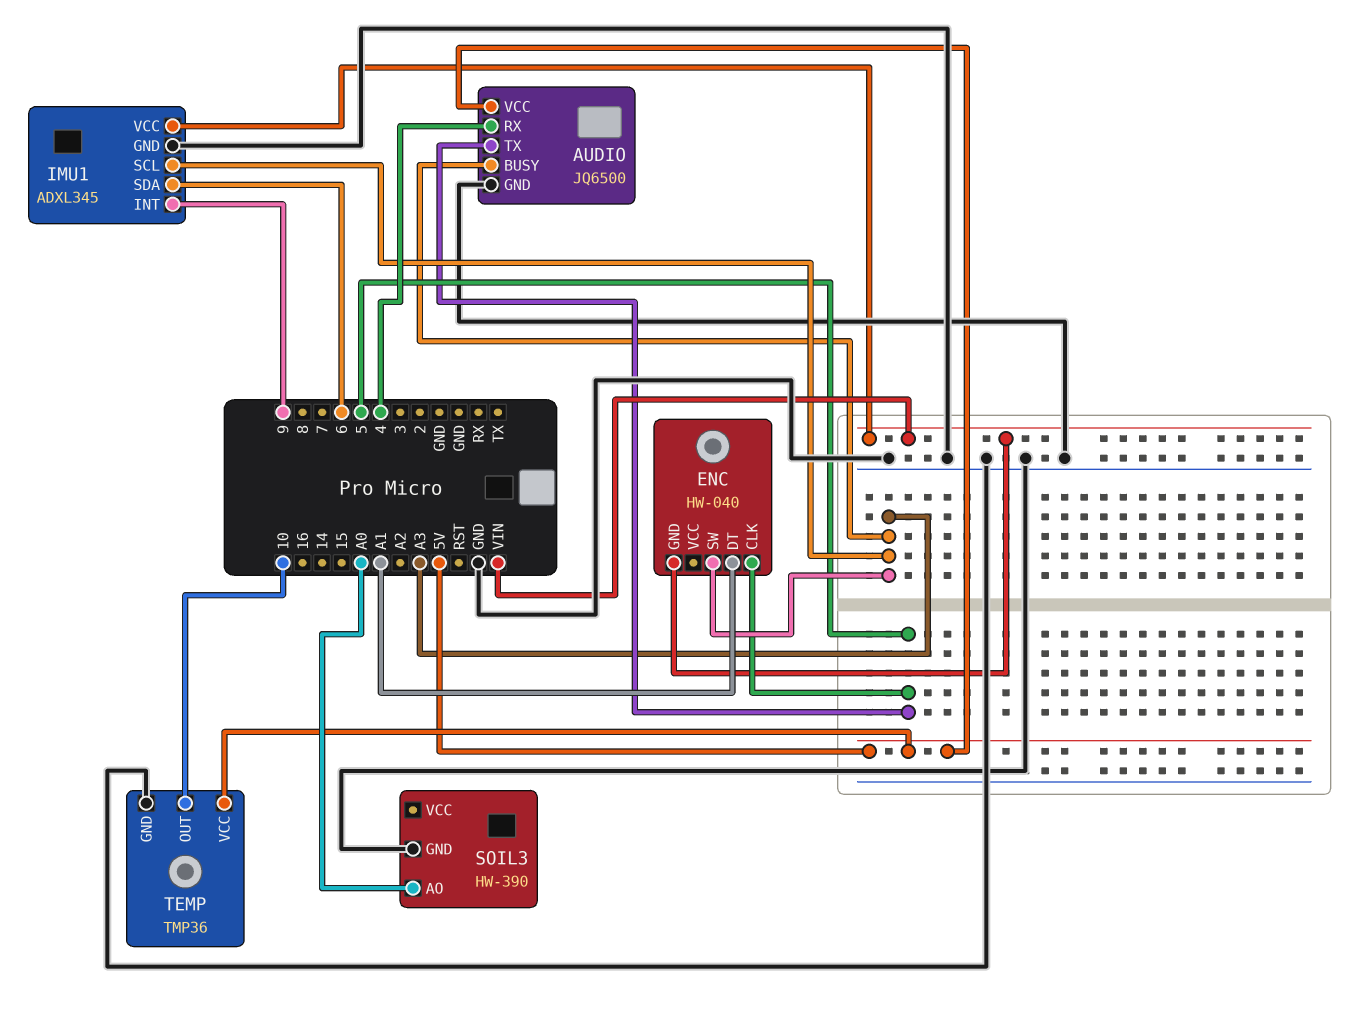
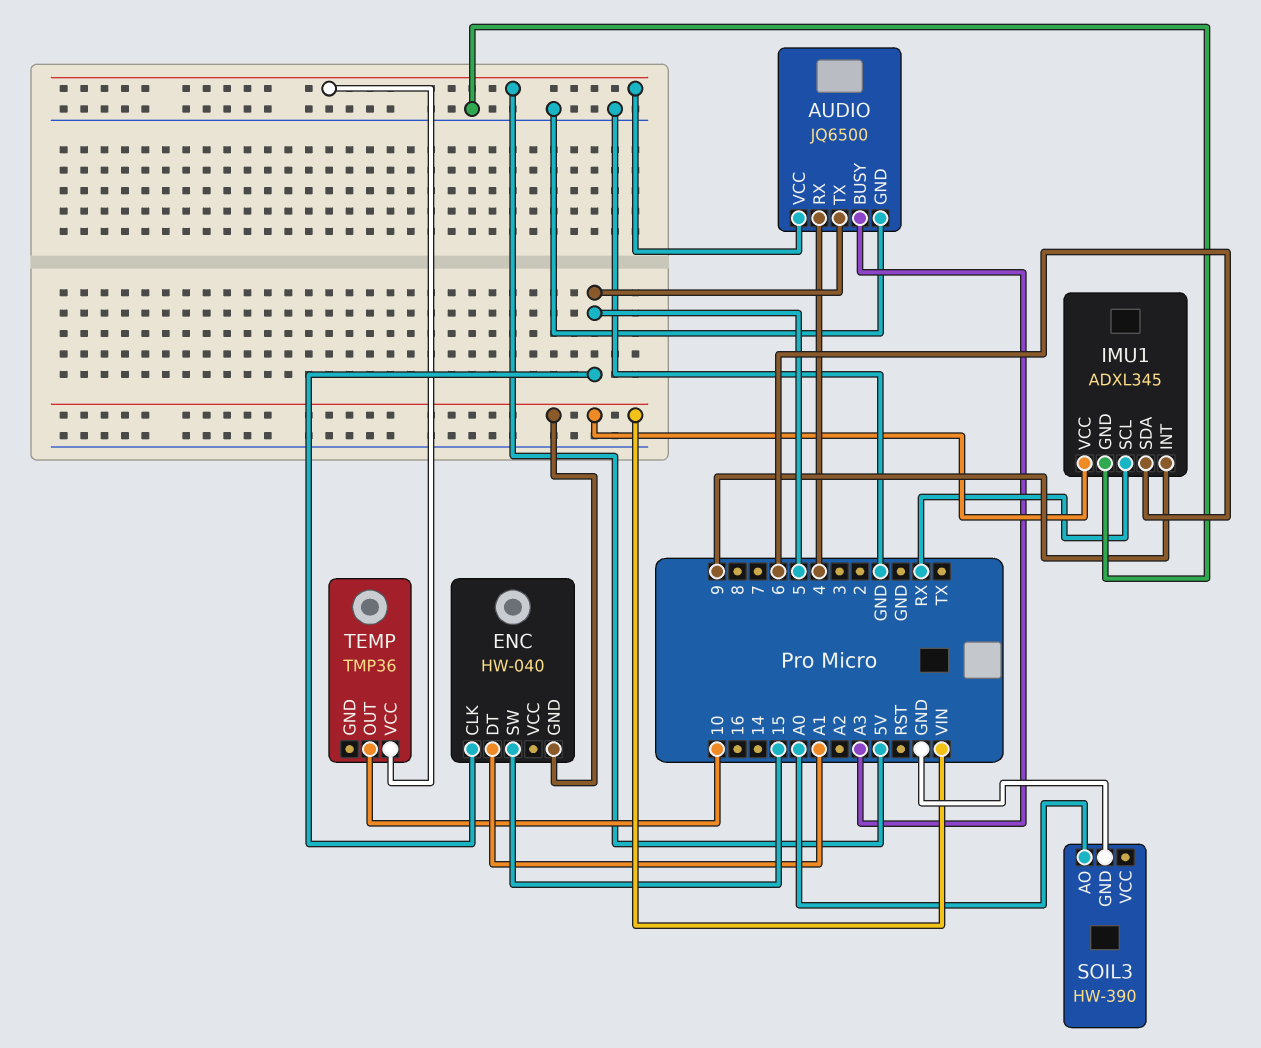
ENC pin SW: A3 -> 15
IMU1 pin SCL: A3 -> RX
TEMP pin GND: GND -> none

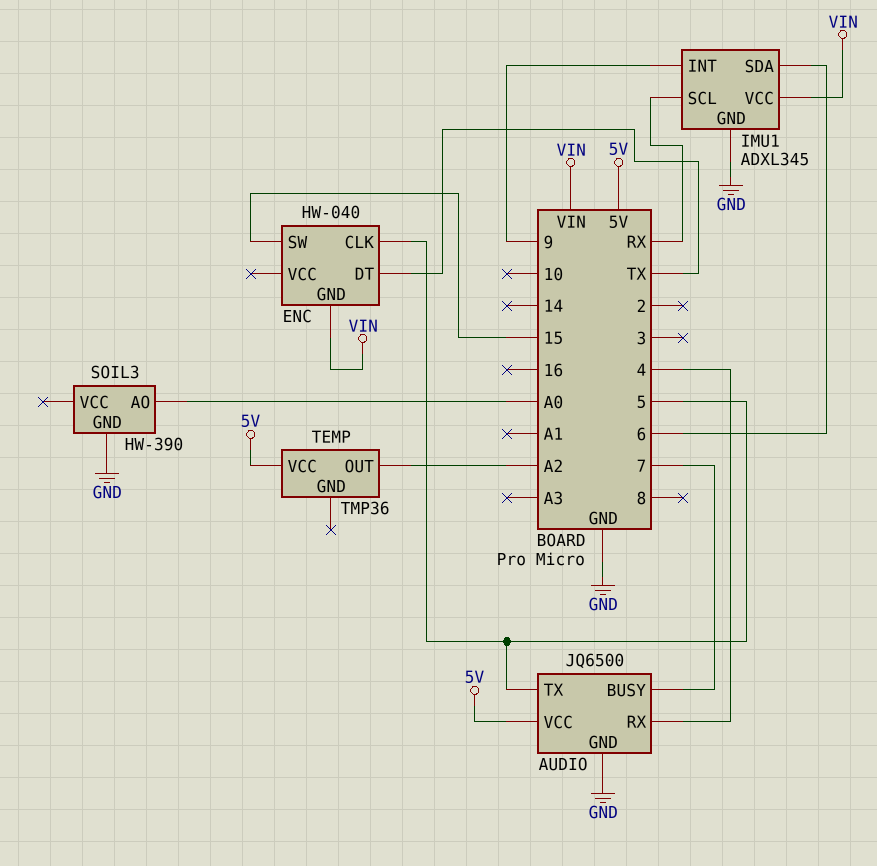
AUDIO pin BUSY: A3 -> 7
ENC pin DT: A1 -> TX
TEMP pin OUT: 10 -> A2

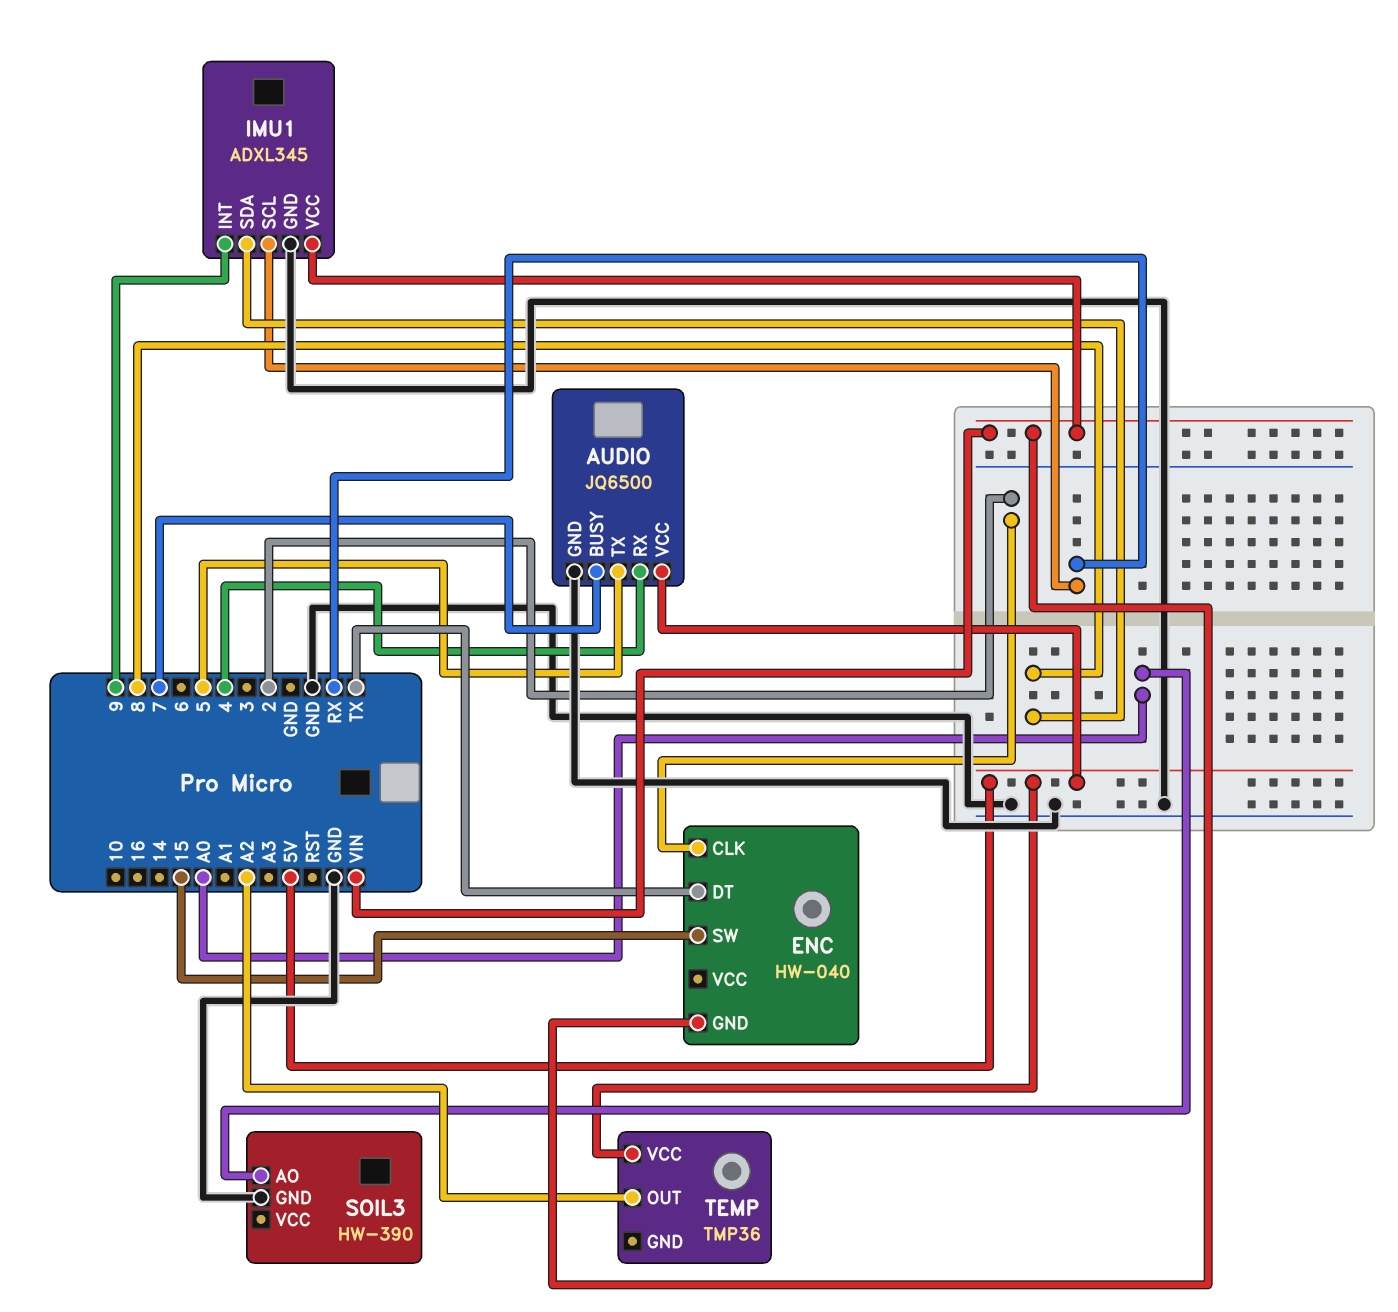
ENC pin CLK: 5 -> 2
IMU1 pin SDA: 6 -> 8

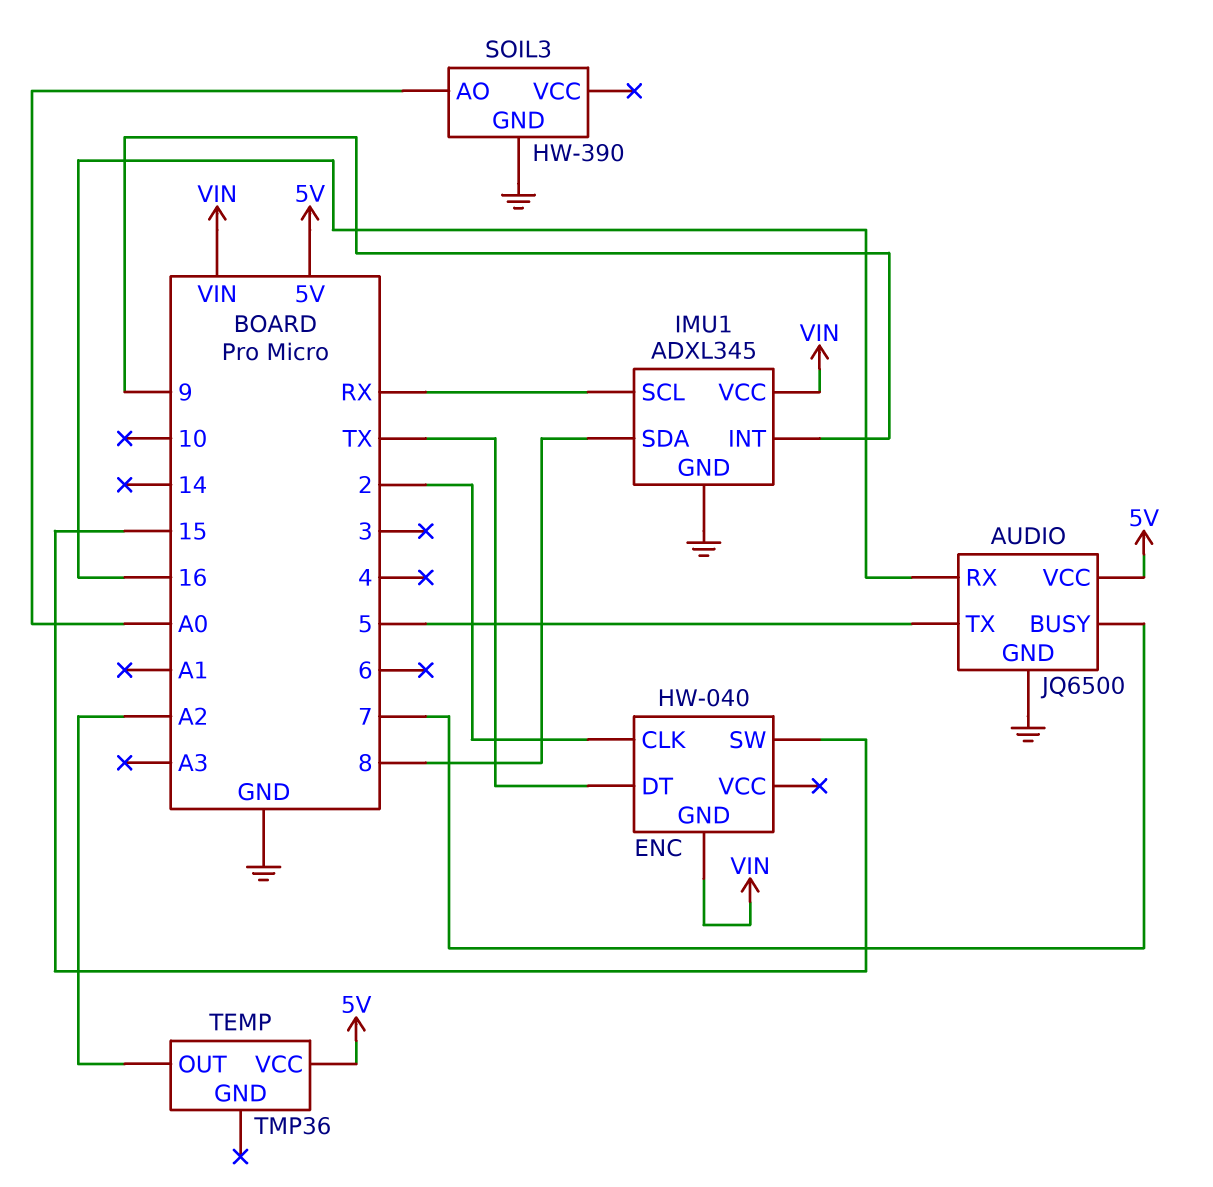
AUDIO pin RX: 4 -> 16

